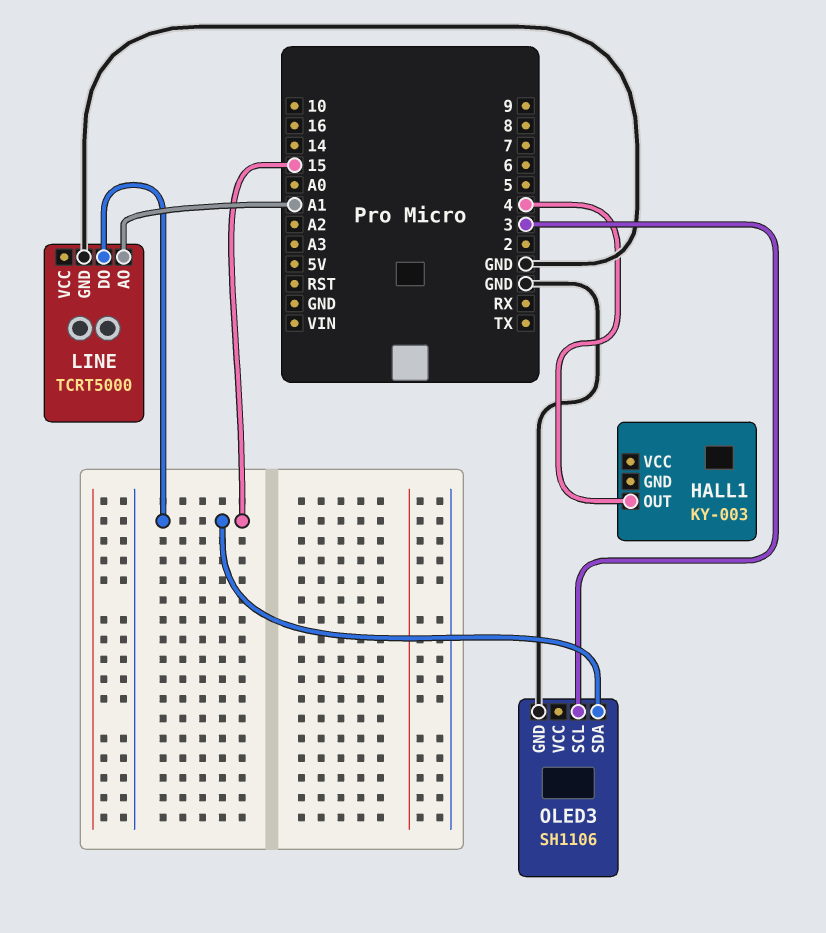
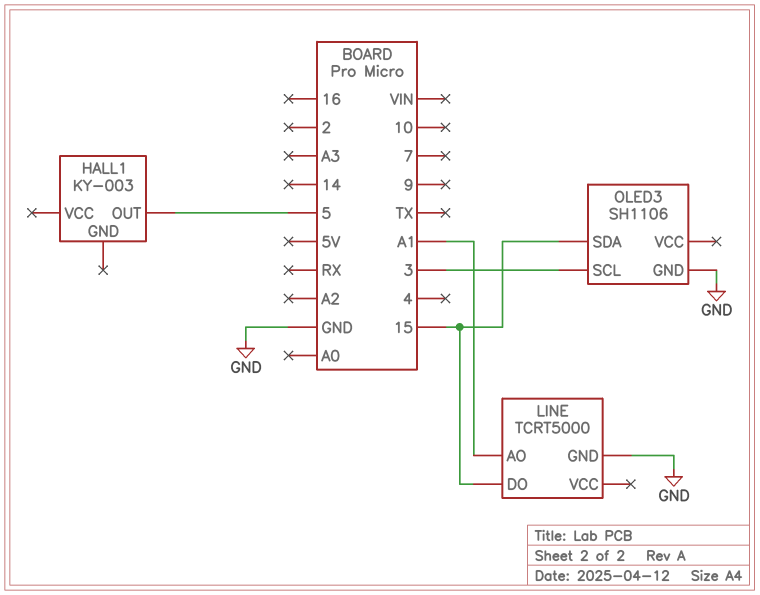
HALL1 pin OUT: 4 -> 5

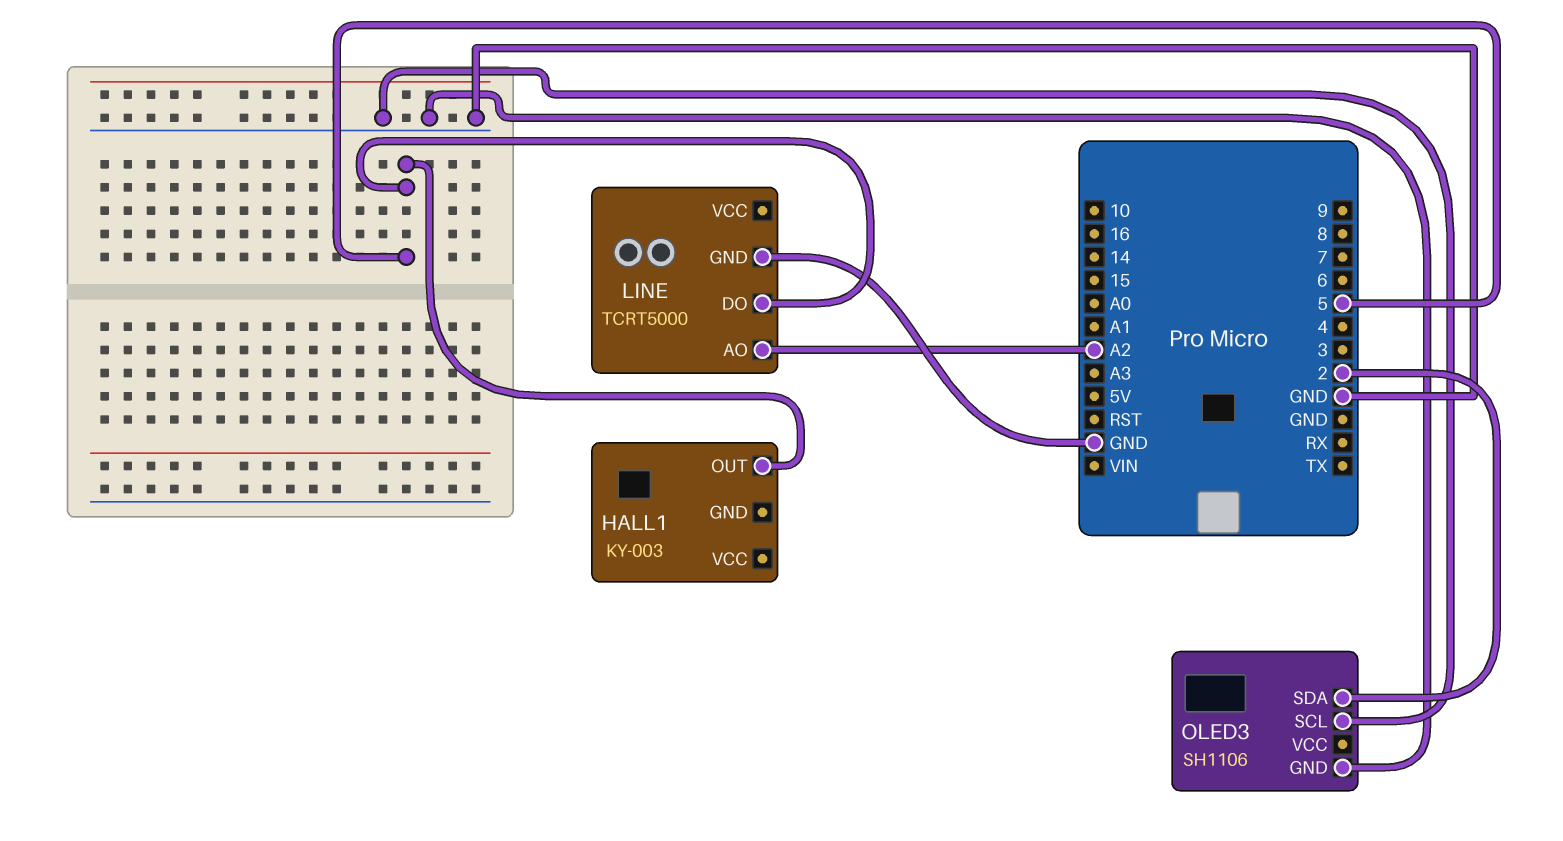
LINE pin AO: A1 -> A2
LINE pin DO: 15 -> 5
OLED3 pin SCL: 3 -> GND
OLED3 pin SDA: 15 -> 2

